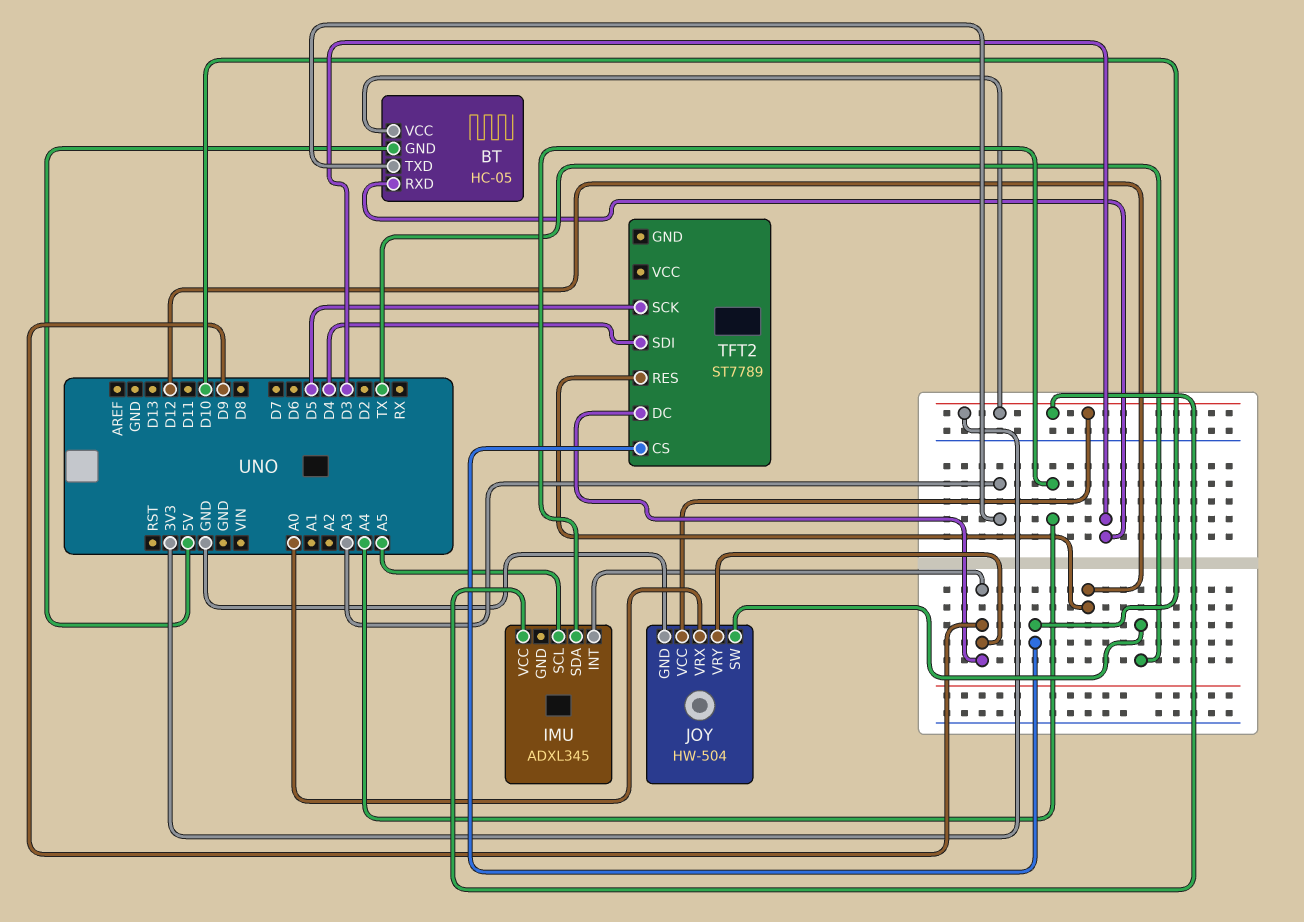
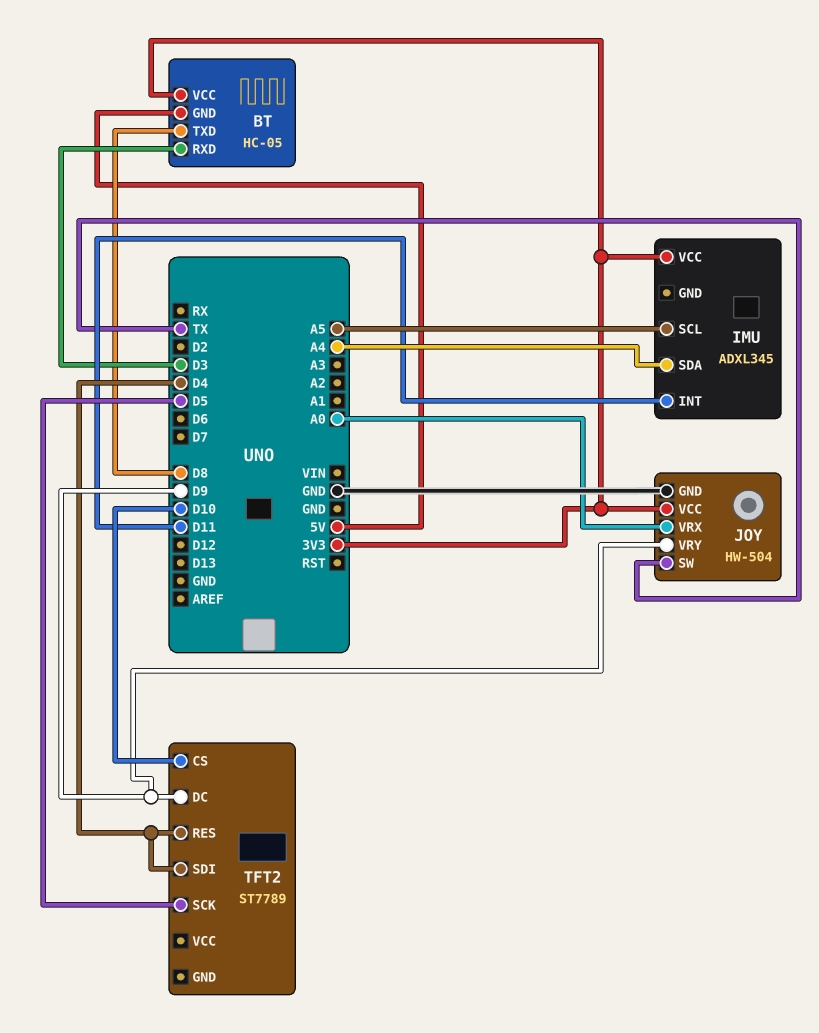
BT pin TXD: A3 -> D8
IMU pin INT: D9 -> D11
TFT2 pin RES: D12 -> D4

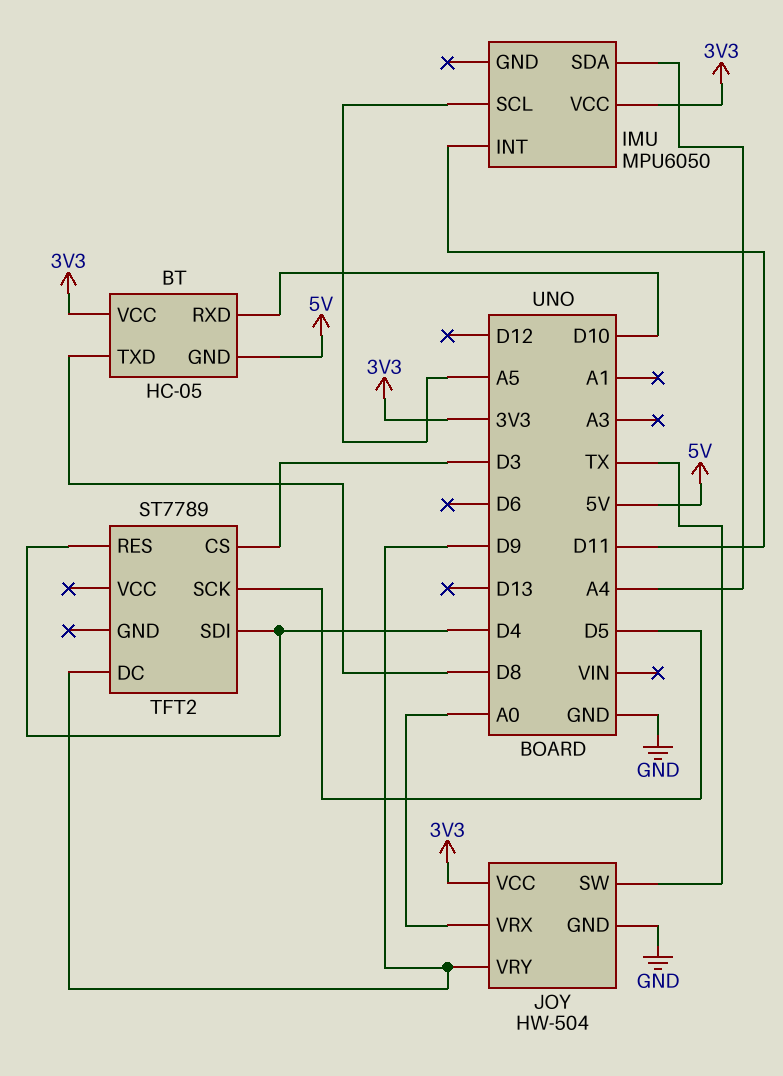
BT pin RXD: D3 -> D10
IMU: ADXL345 -> MPU6050
TFT2 pin CS: D10 -> D3

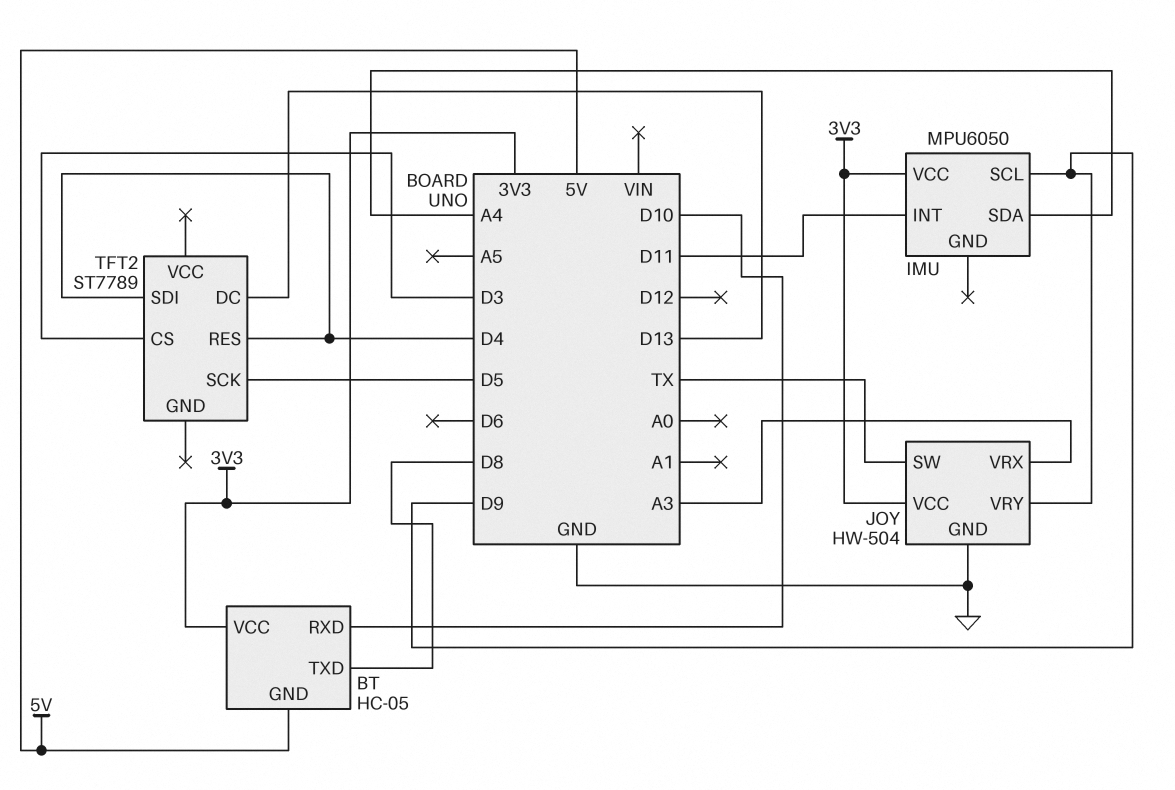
IMU pin SCL: A5 -> D9
JOY pin VRX: A0 -> A3
TFT2 pin DC: D9 -> D13

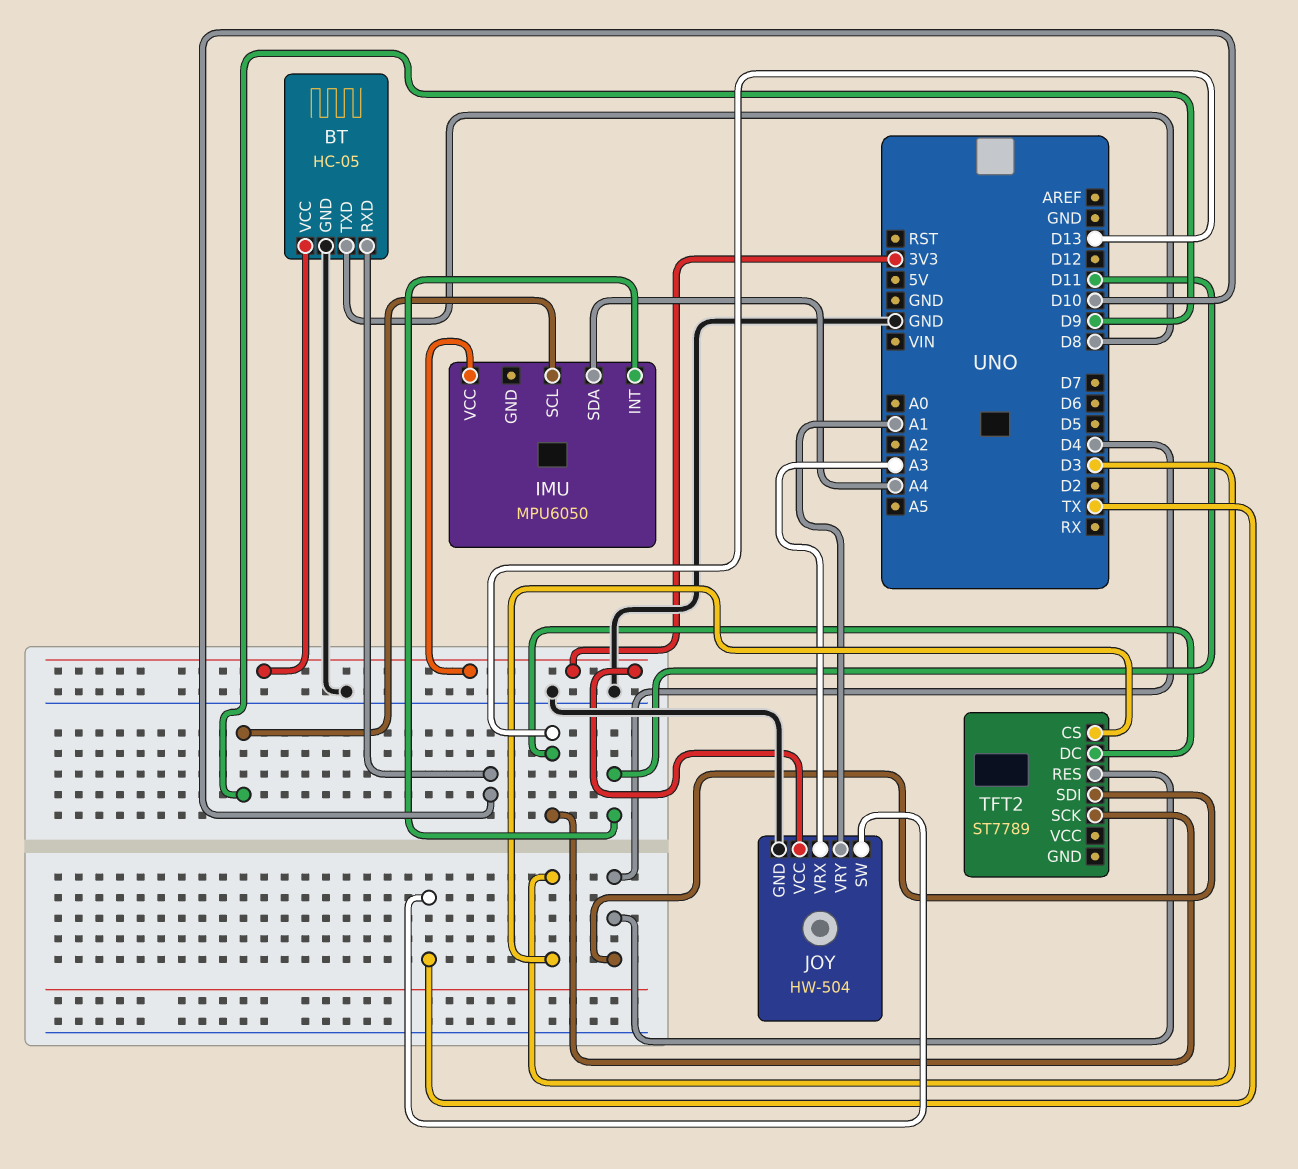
BT pin GND: 5V -> GND
JOY pin VRY: D9 -> A1
TFT2 pin SCK: D5 -> D13

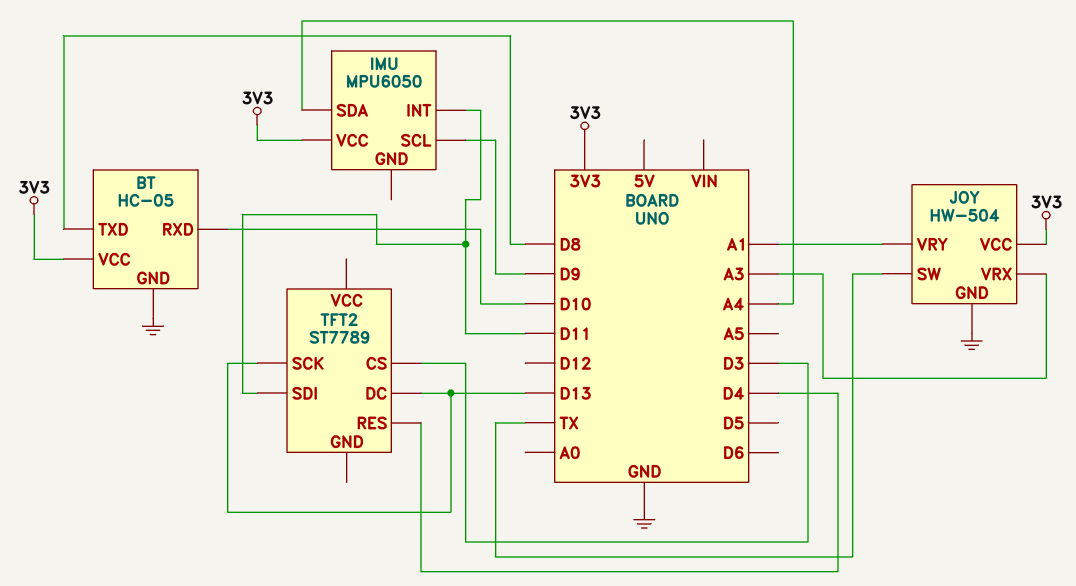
TFT2 pin SDI: D4 -> D11

